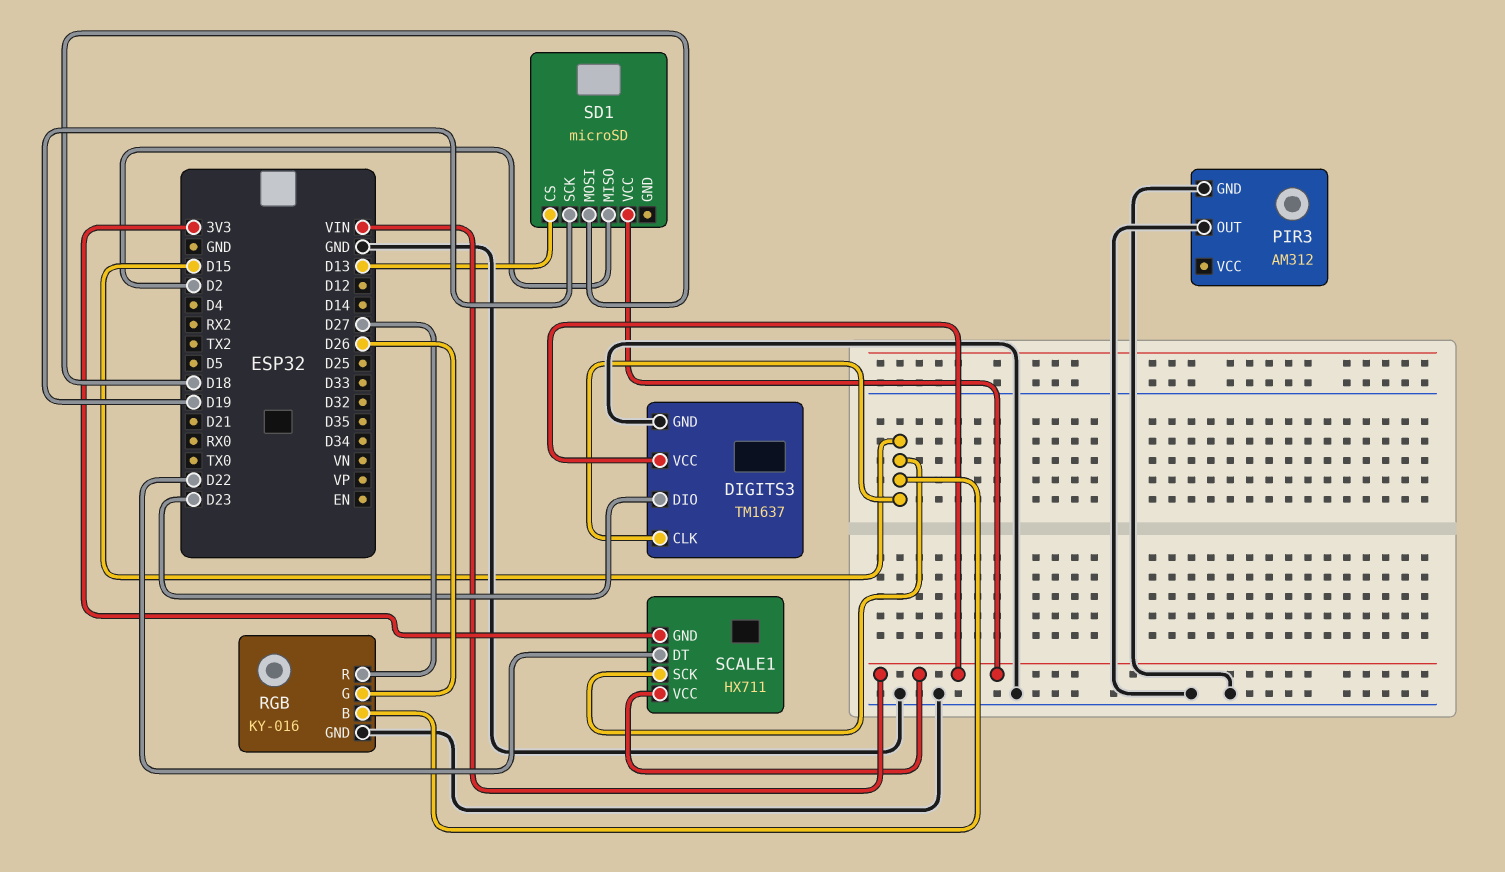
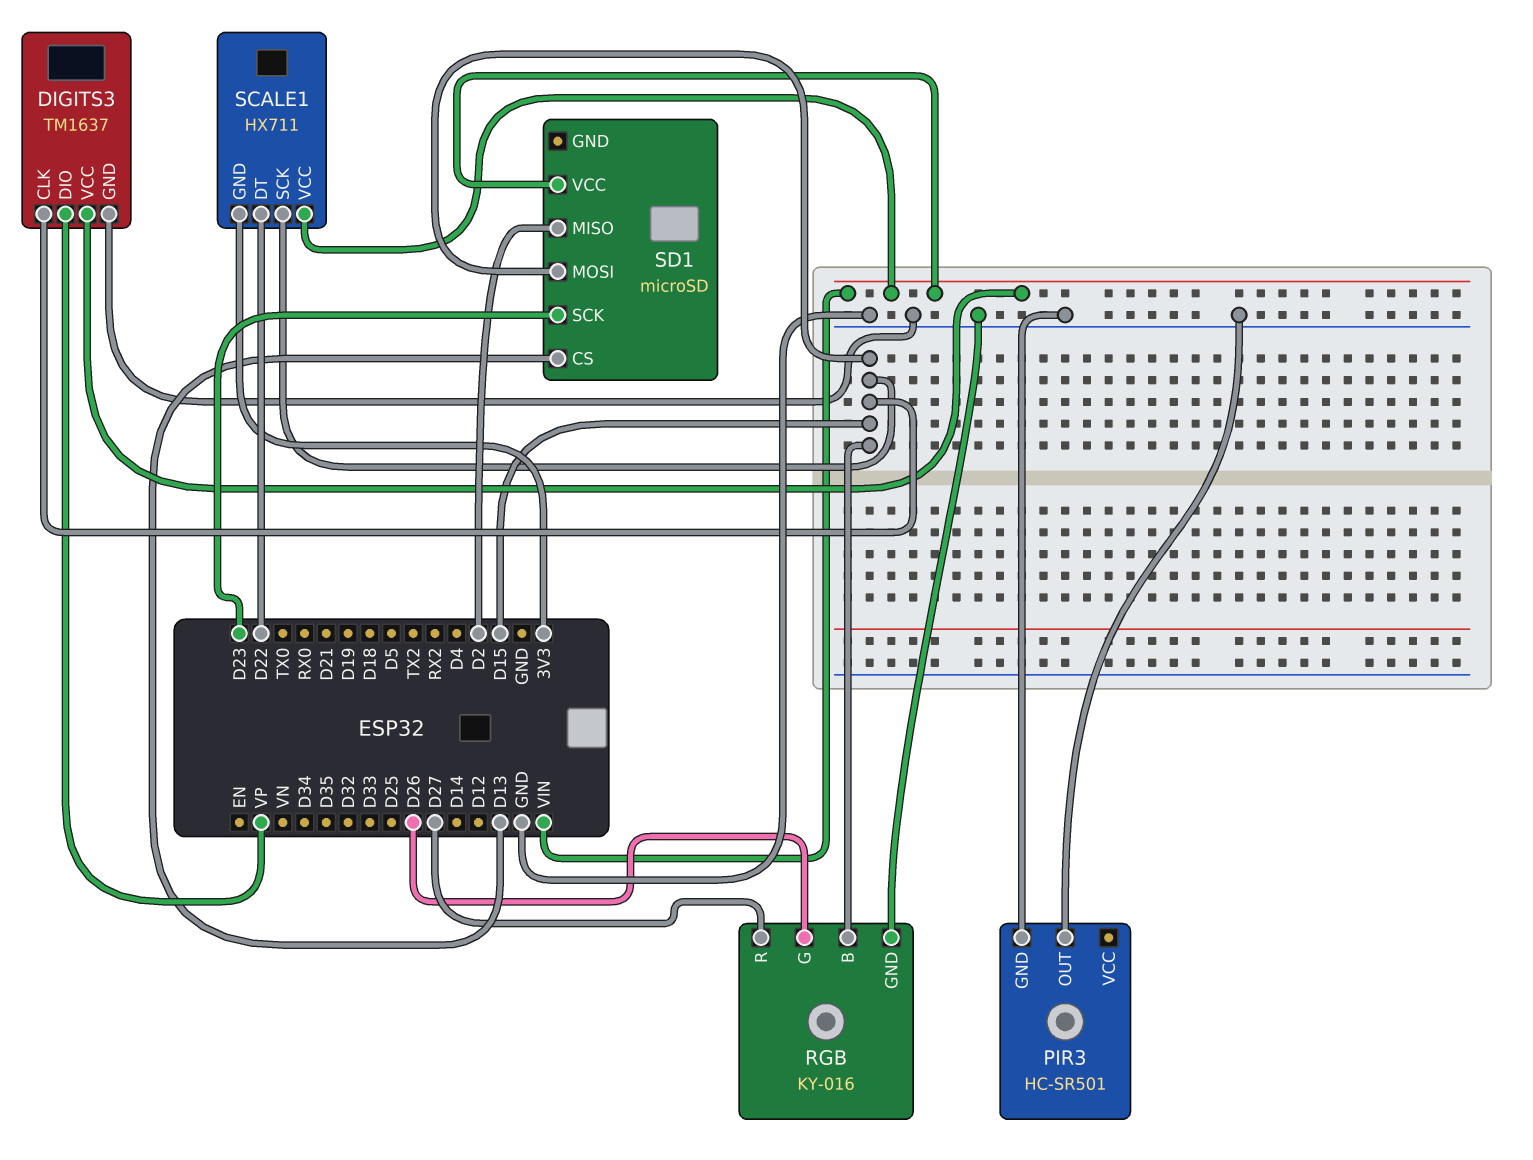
DIGITS3 pin DIO: D23 -> VP
PIR3: AM312 -> HC-SR501
SD1 pin MOSI: D18 -> D15
SD1 pin SCK: D19 -> D23

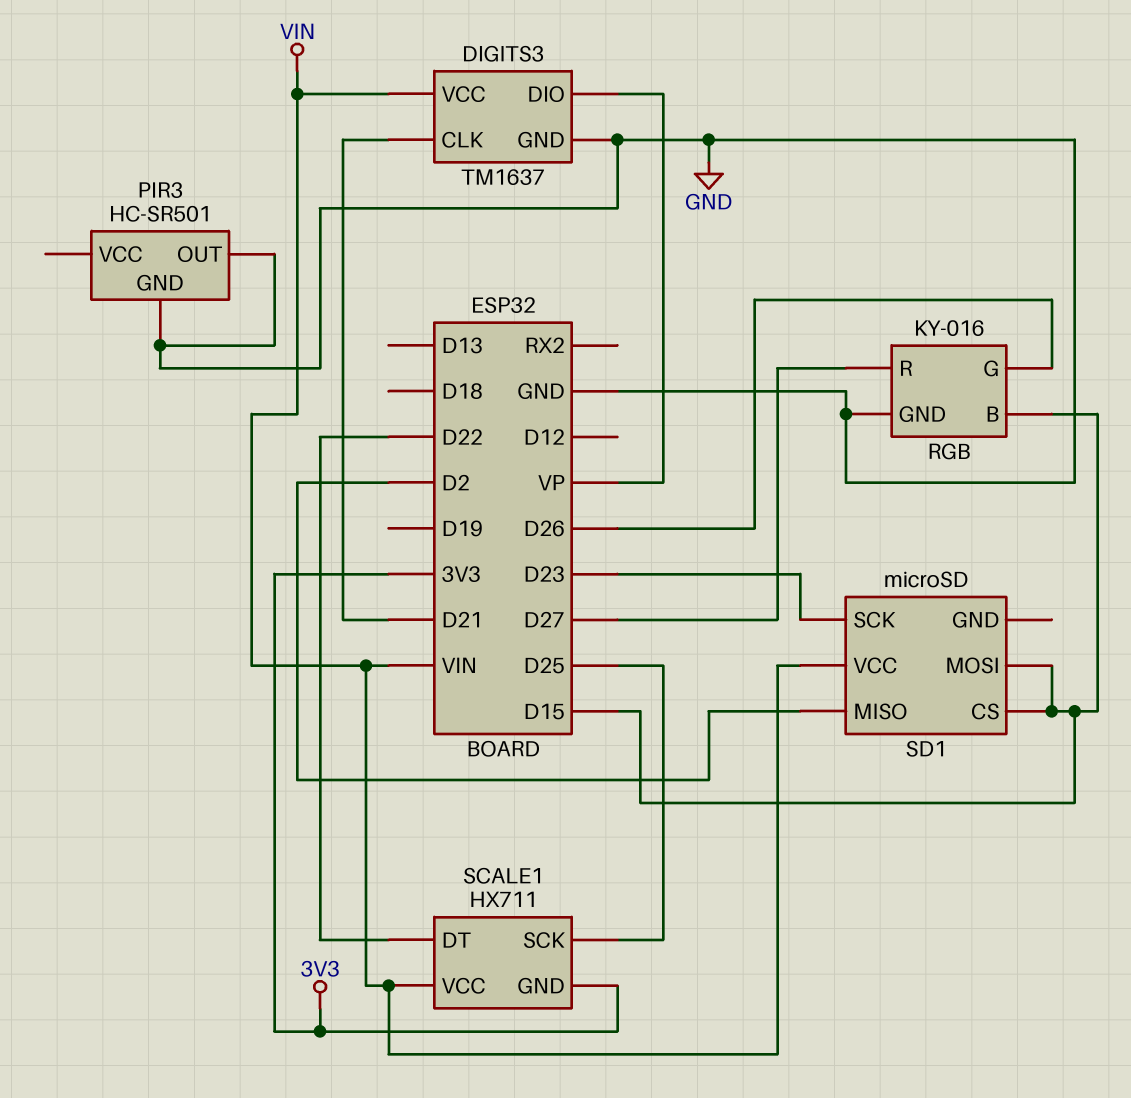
DIGITS3 pin CLK: D15 -> D21
SCALE1 pin SCK: D15 -> D25
SD1 pin CS: D13 -> D15

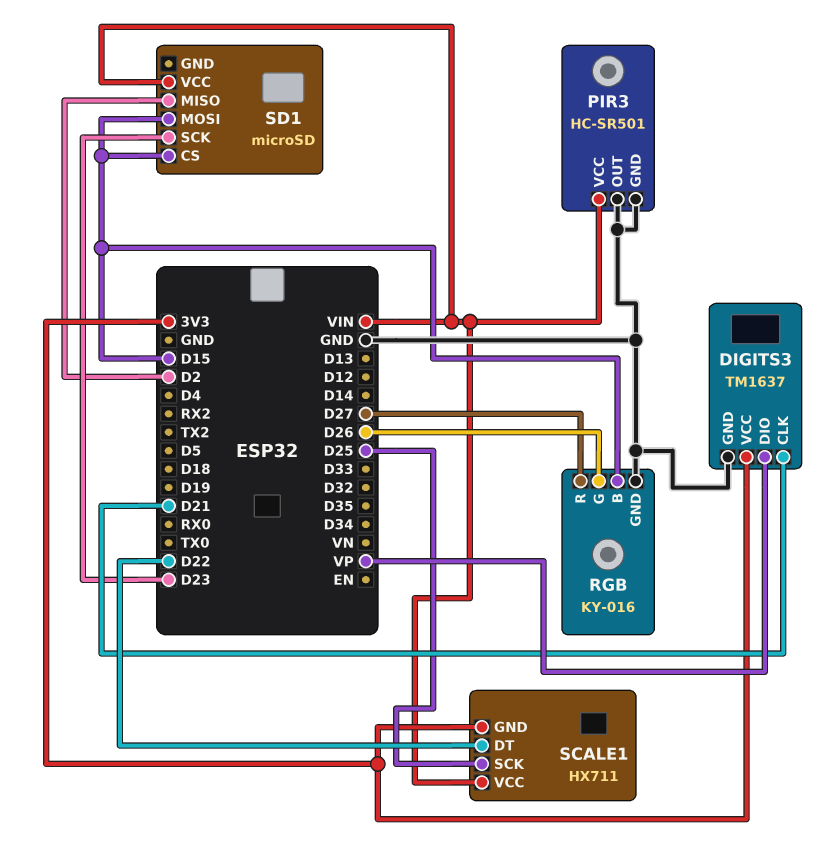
DIGITS3 pin VCC: VIN -> 3V3
PIR3 pin VCC: none -> VIN

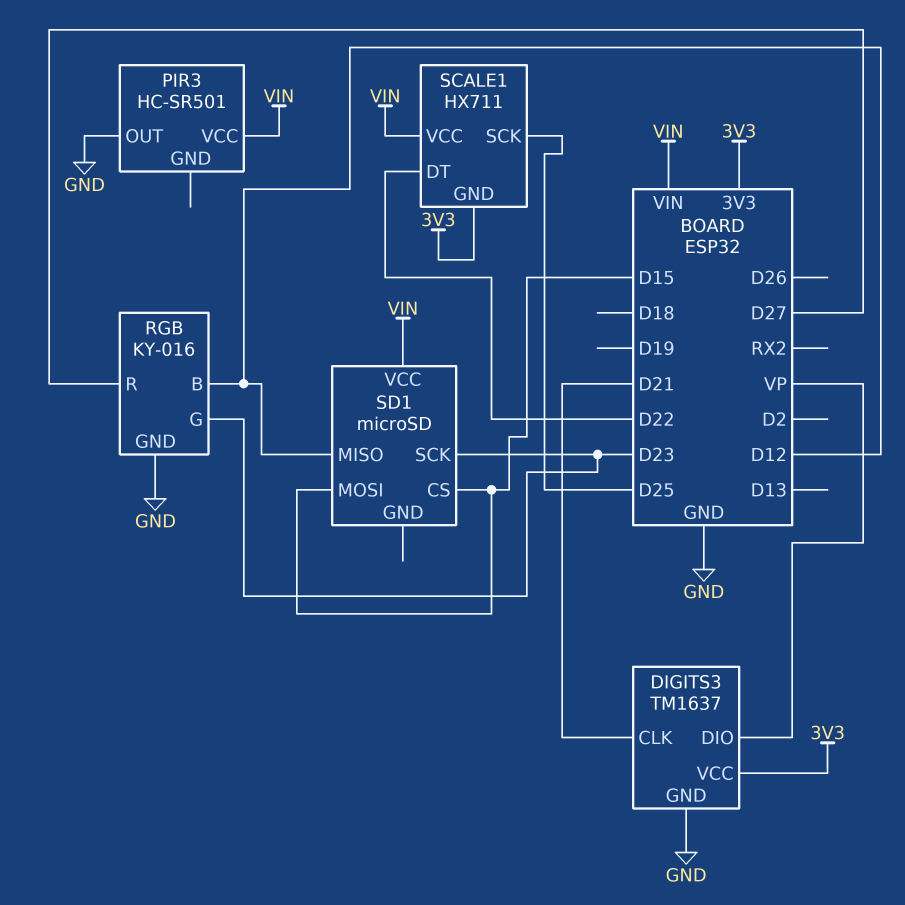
PIR3 pin GND: GND -> none
RGB pin B: D15 -> D12
RGB pin G: D26 -> D23
SD1 pin MISO: D2 -> D12

